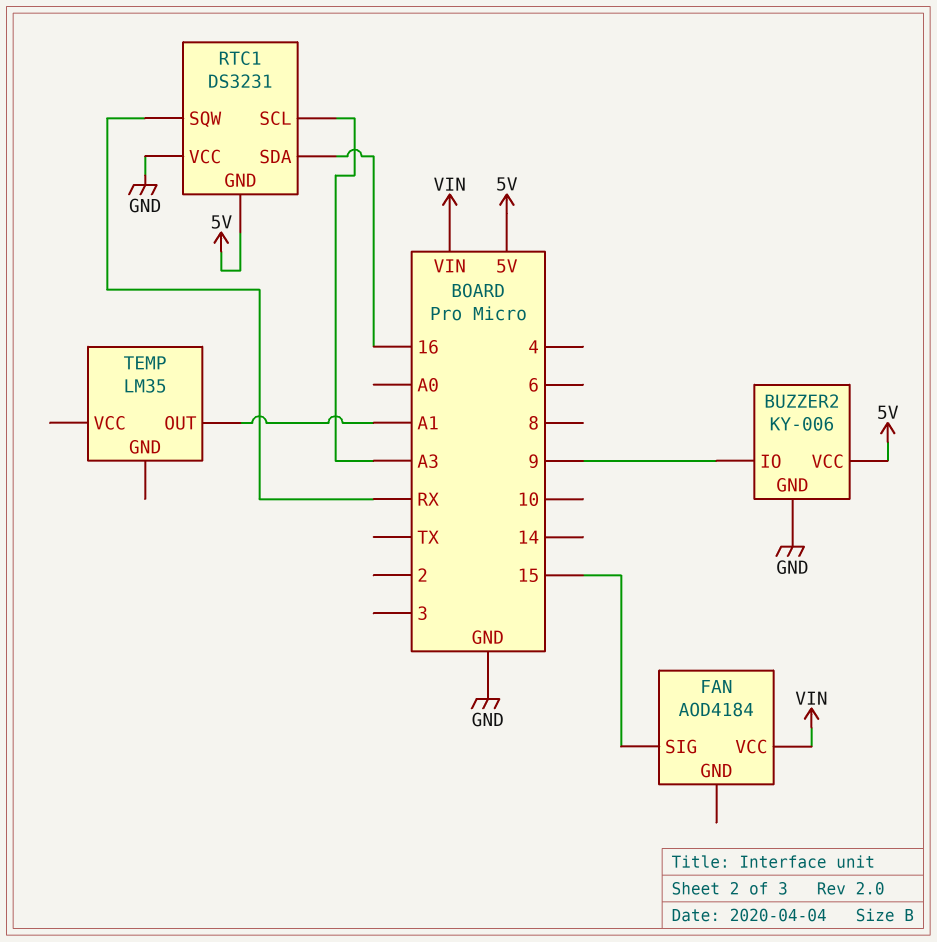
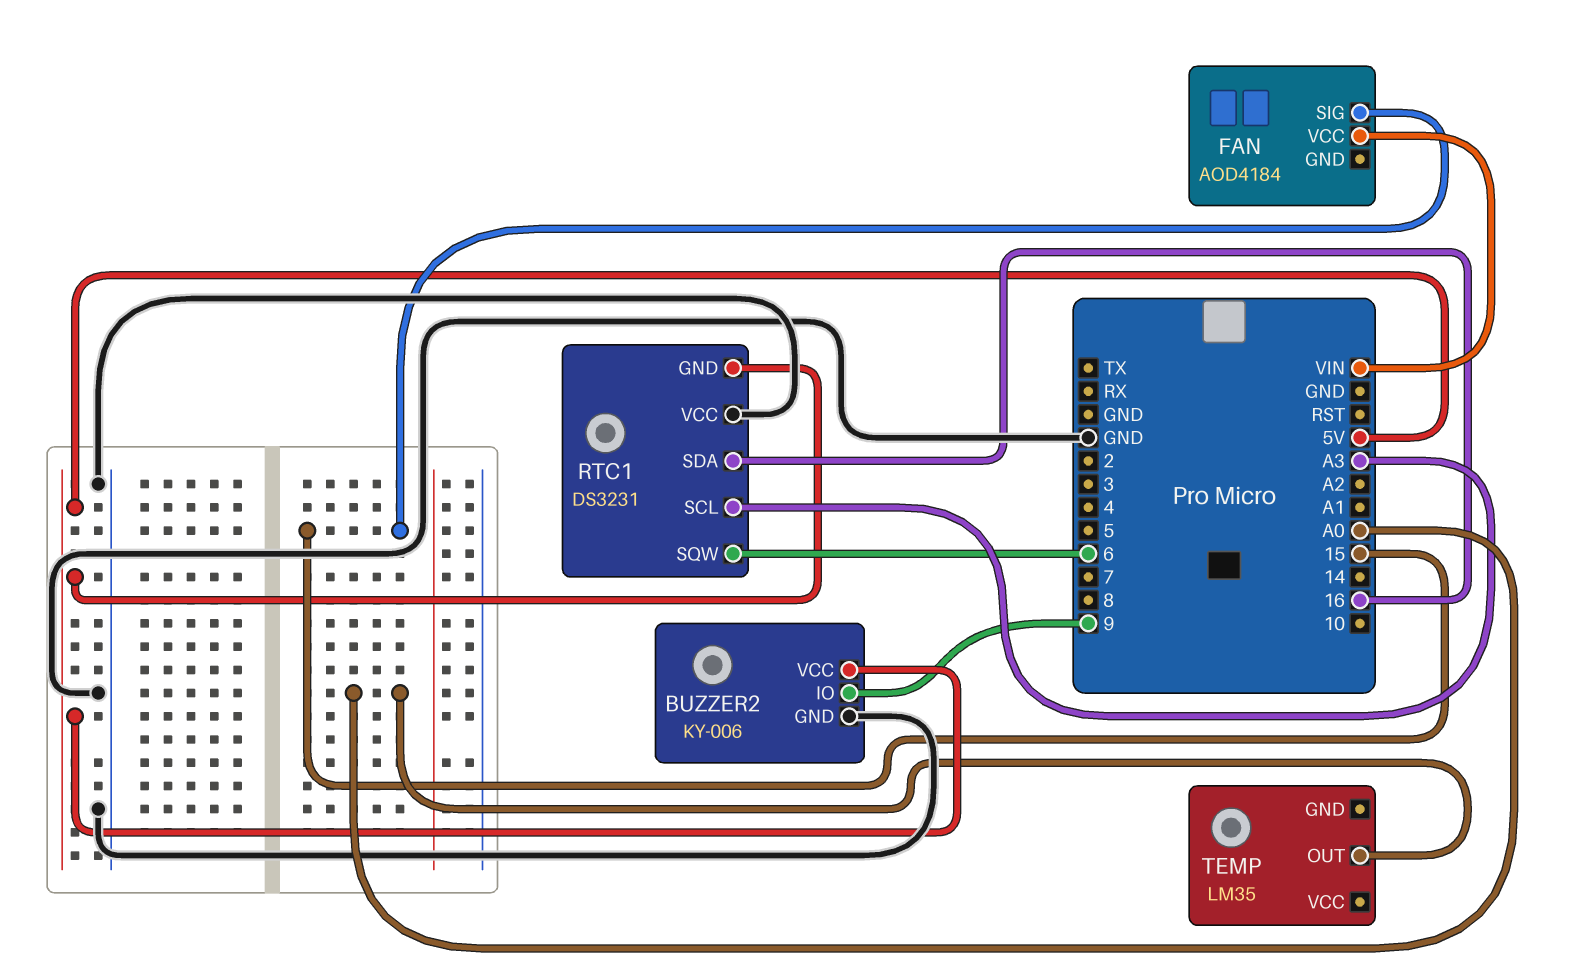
RTC1 pin SQW: RX -> 6
TEMP pin OUT: A1 -> A0

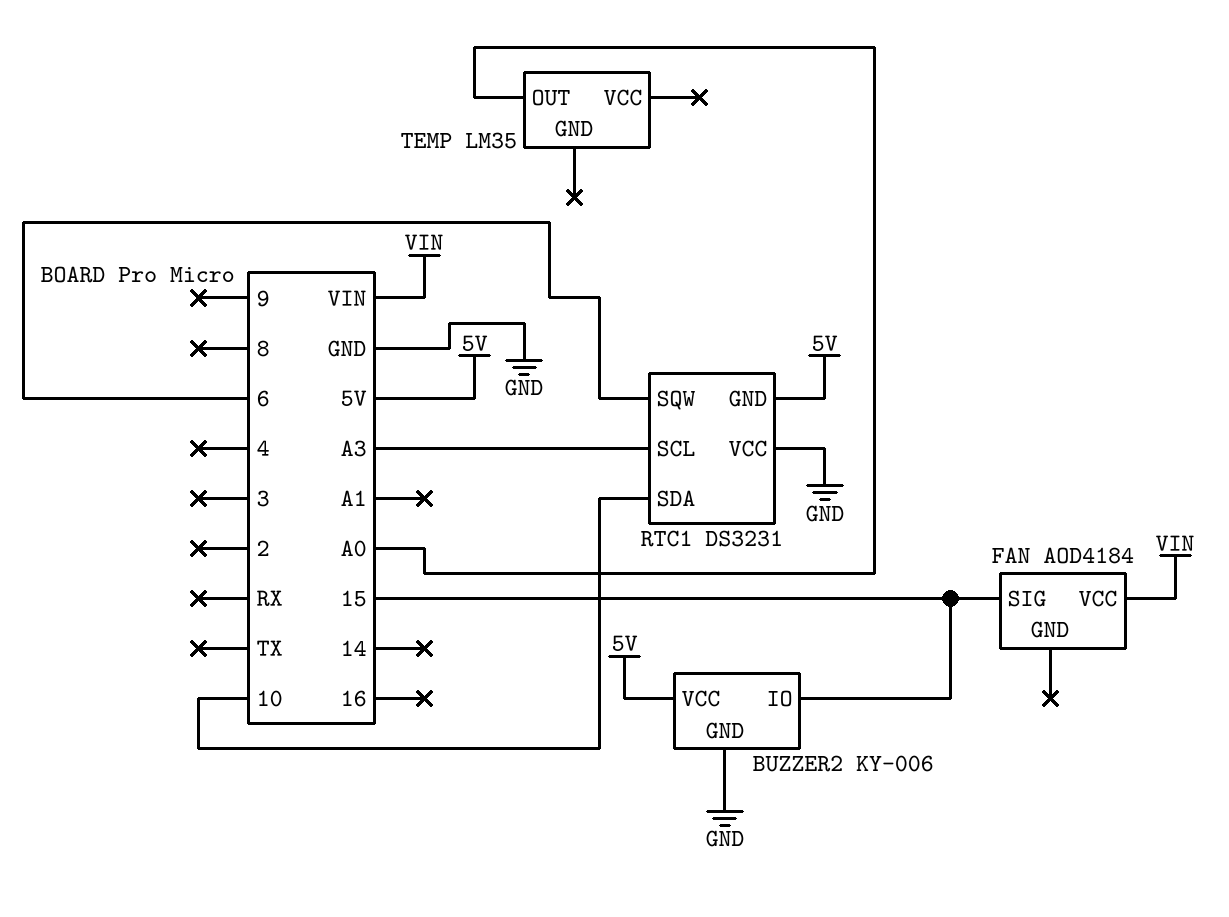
BUZZER2 pin IO: 9 -> 15
RTC1 pin SDA: 16 -> 10

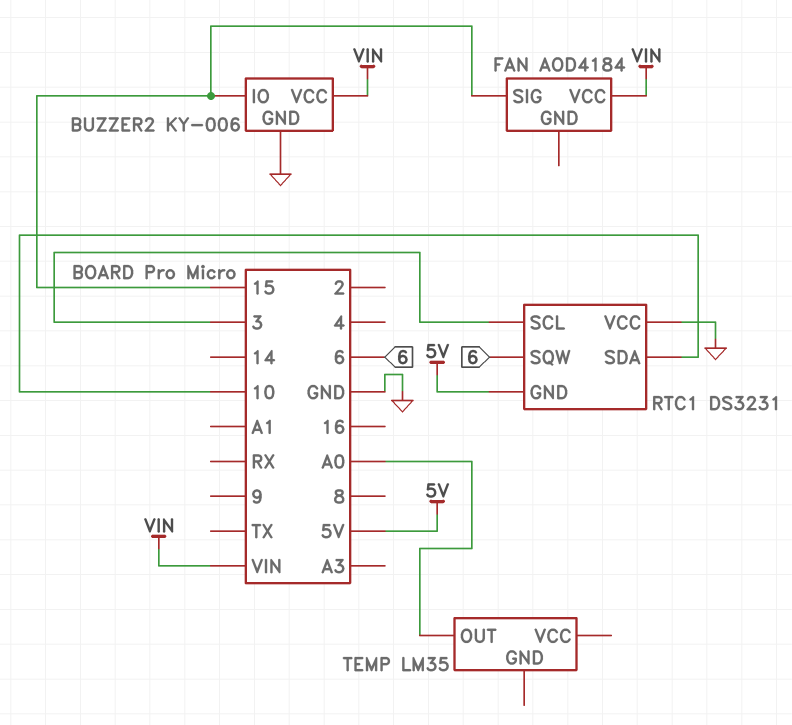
BUZZER2 pin VCC: 5V -> VIN
RTC1 pin SCL: A3 -> 3

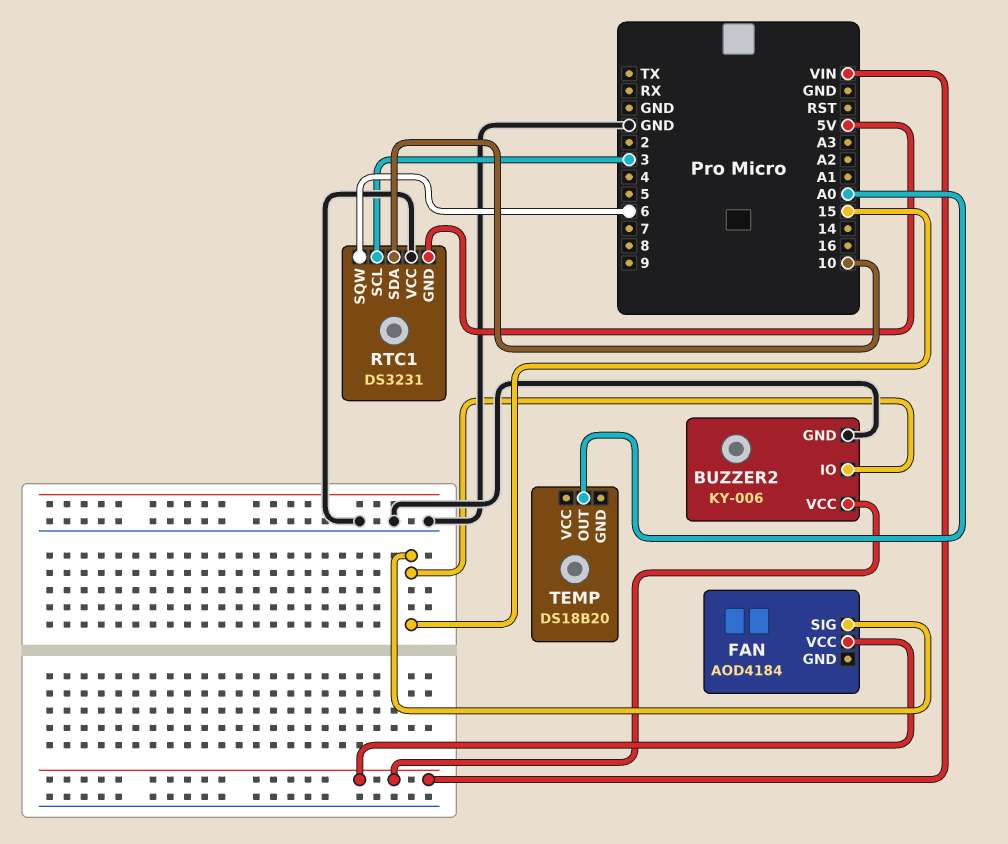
TEMP: LM35 -> DS18B20

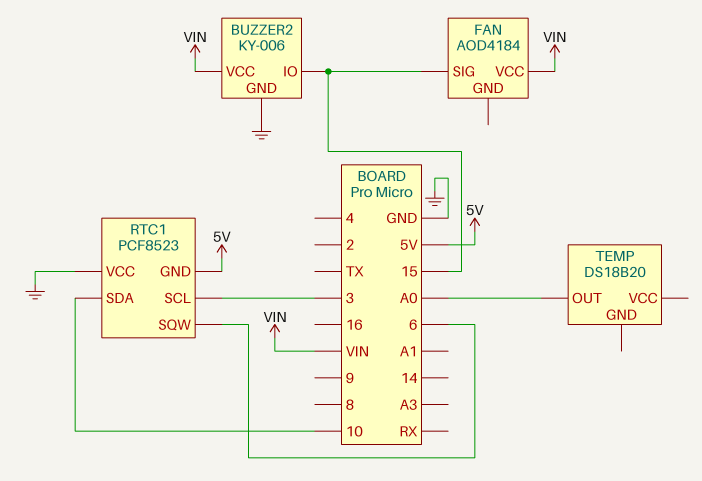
RTC1: DS3231 -> PCF8523

